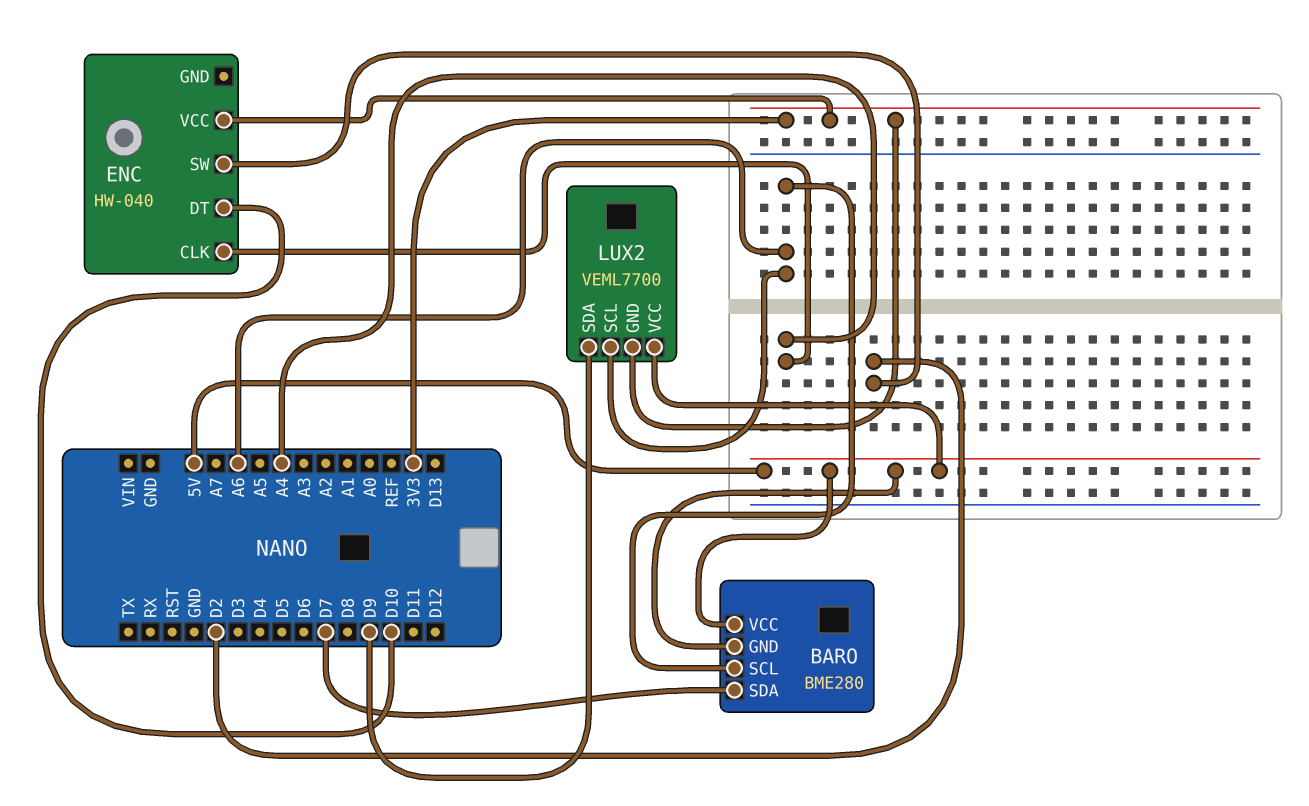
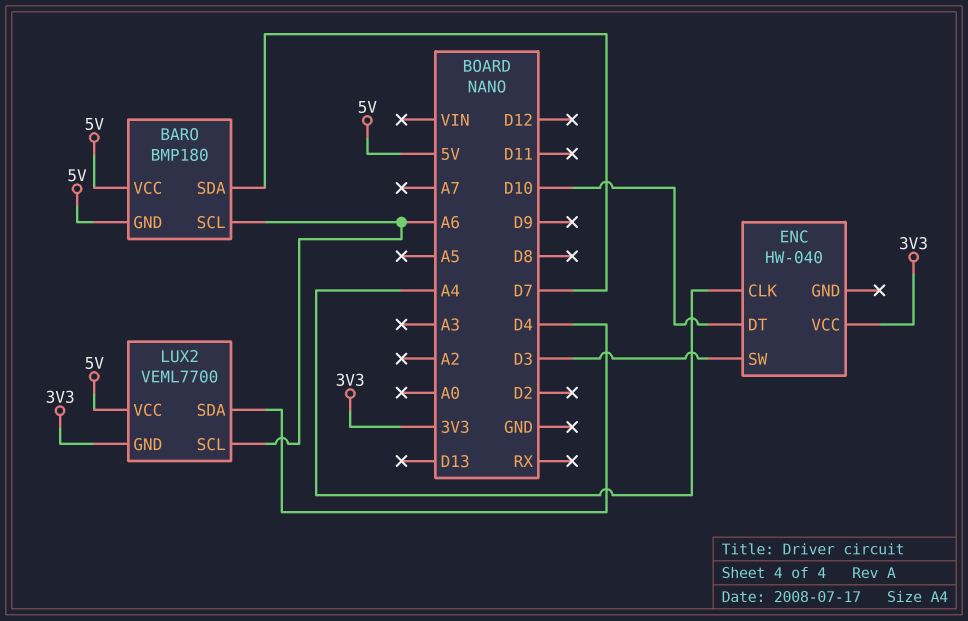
BARO: BME280 -> BMP180
ENC pin SW: D2 -> D3
LUX2 pin SDA: D9 -> D4

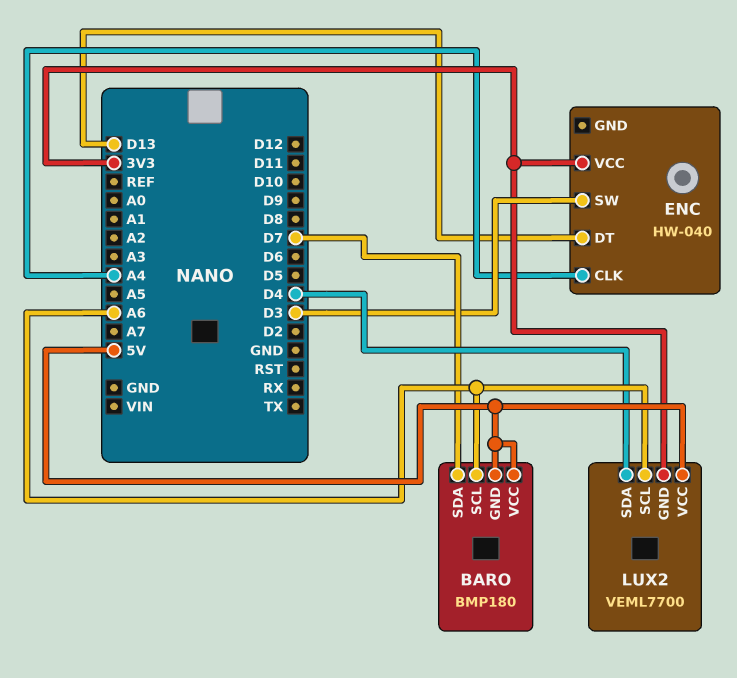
ENC pin DT: D10 -> D13

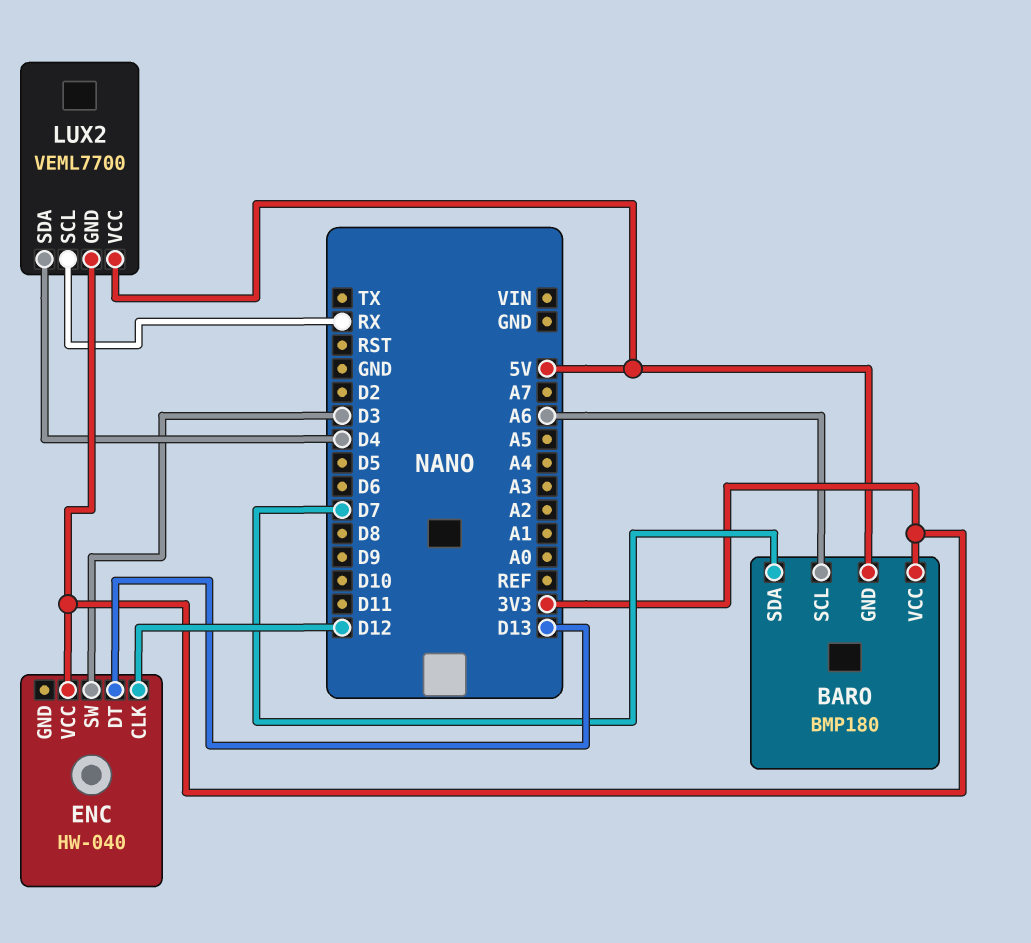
BARO pin VCC: 5V -> 3V3
ENC pin CLK: A4 -> D12
LUX2 pin SCL: A6 -> RX

